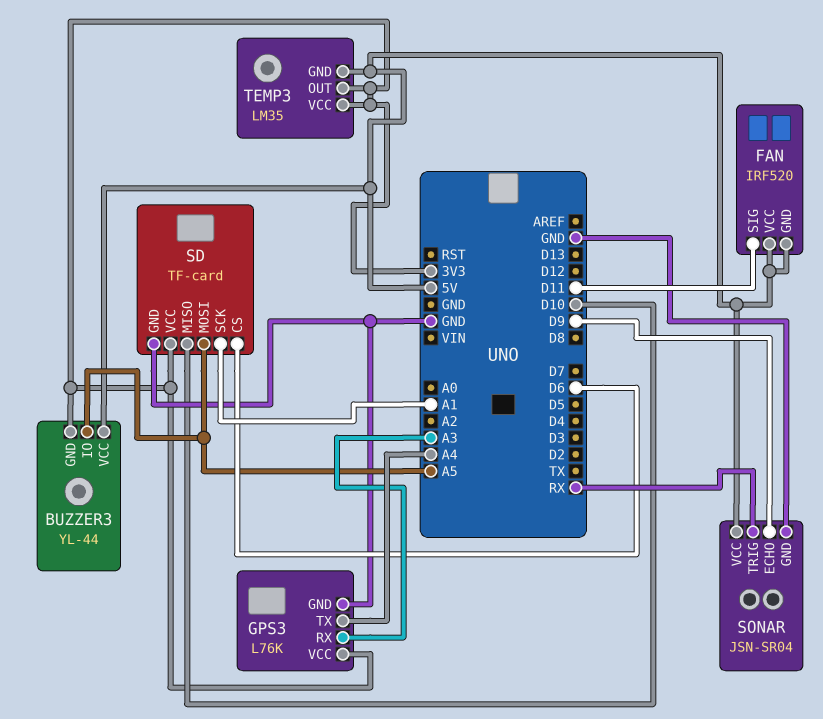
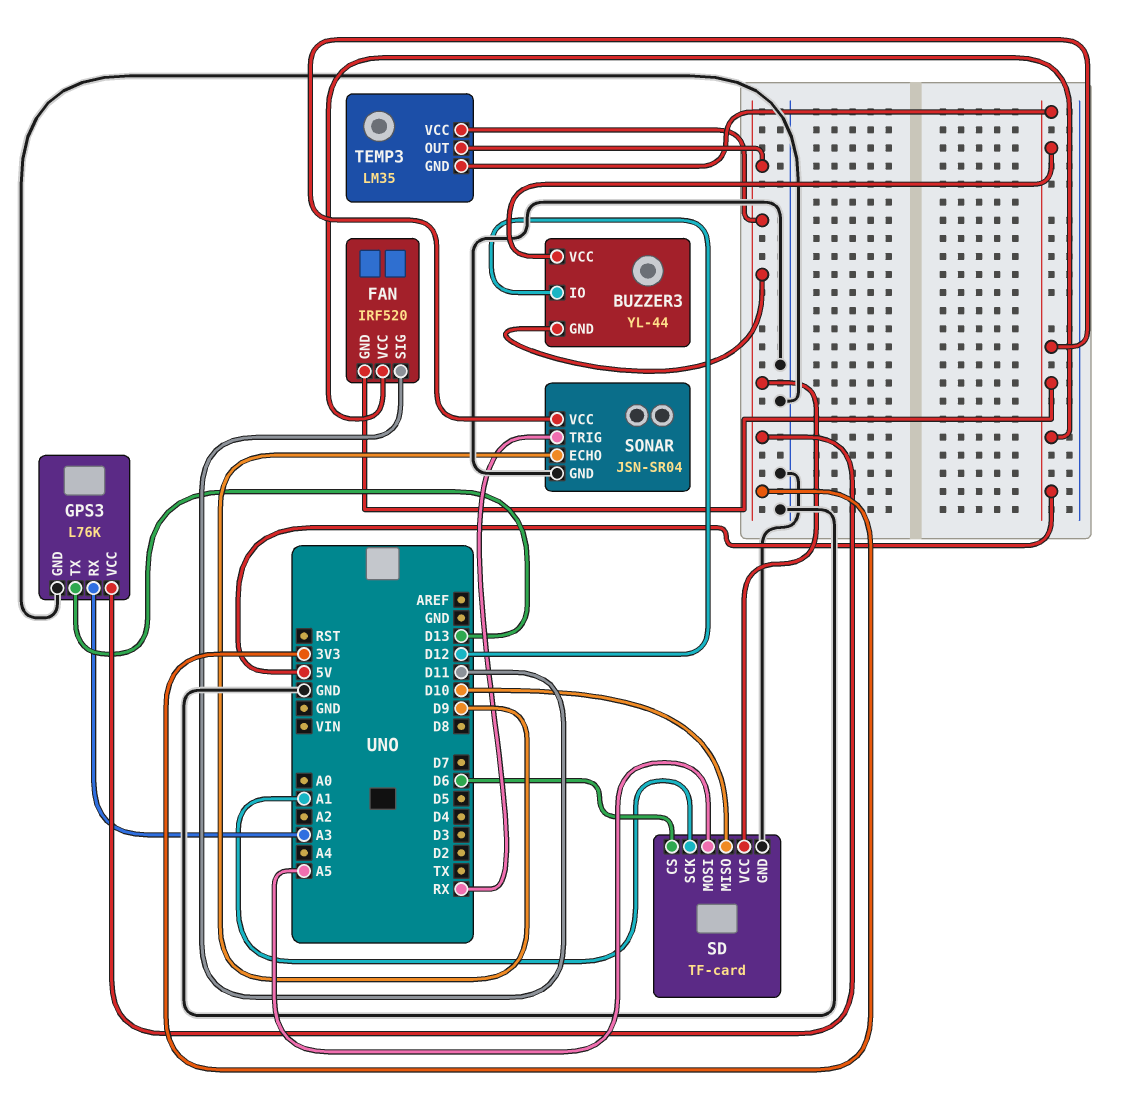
BUZZER3 pin IO: A5 -> D12
GPS3 pin TX: A4 -> D13

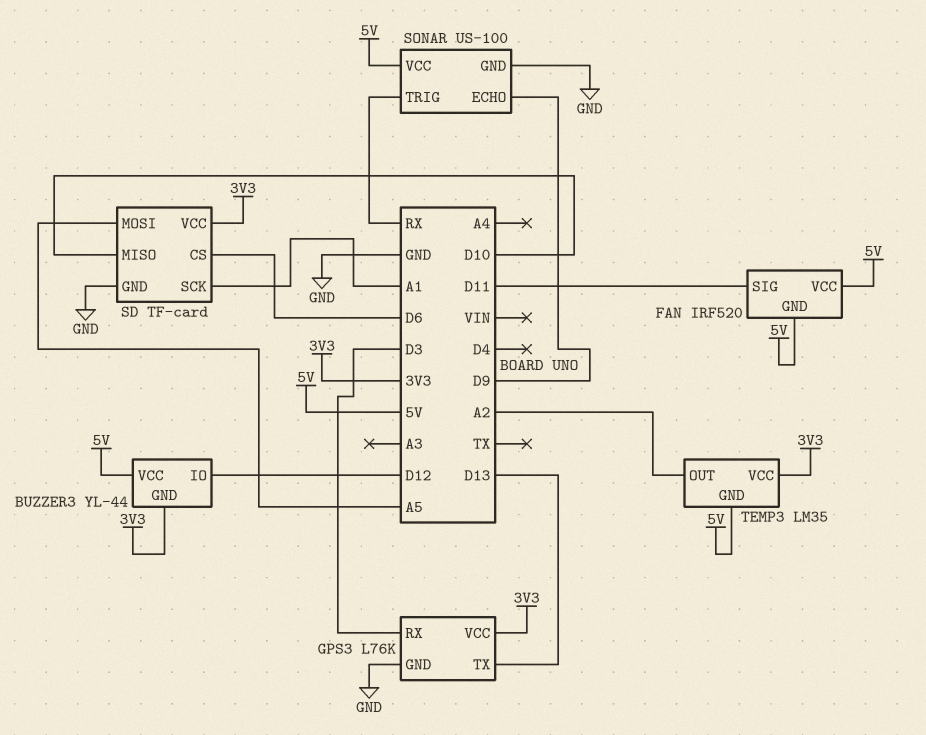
GPS3 pin RX: A3 -> D3
SONAR: JSN-SR04 -> US-100
TEMP3 pin OUT: 3V3 -> A2

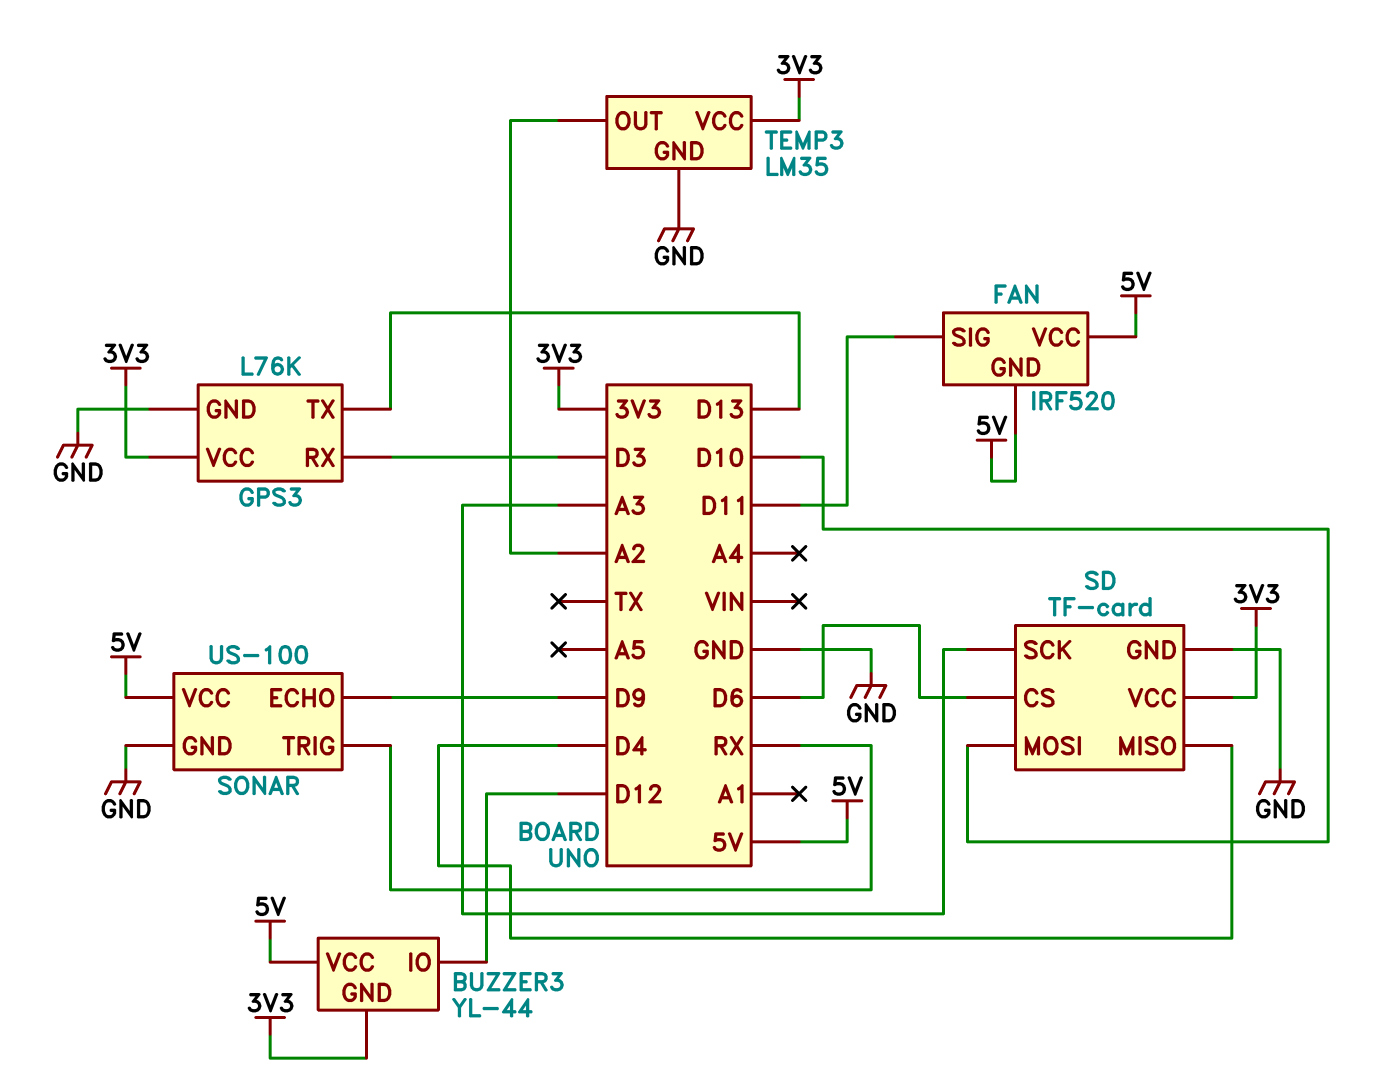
SD pin MISO: D10 -> D4
SD pin MOSI: A5 -> D10
SD pin SCK: A1 -> A3
TEMP3 pin GND: 5V -> GND

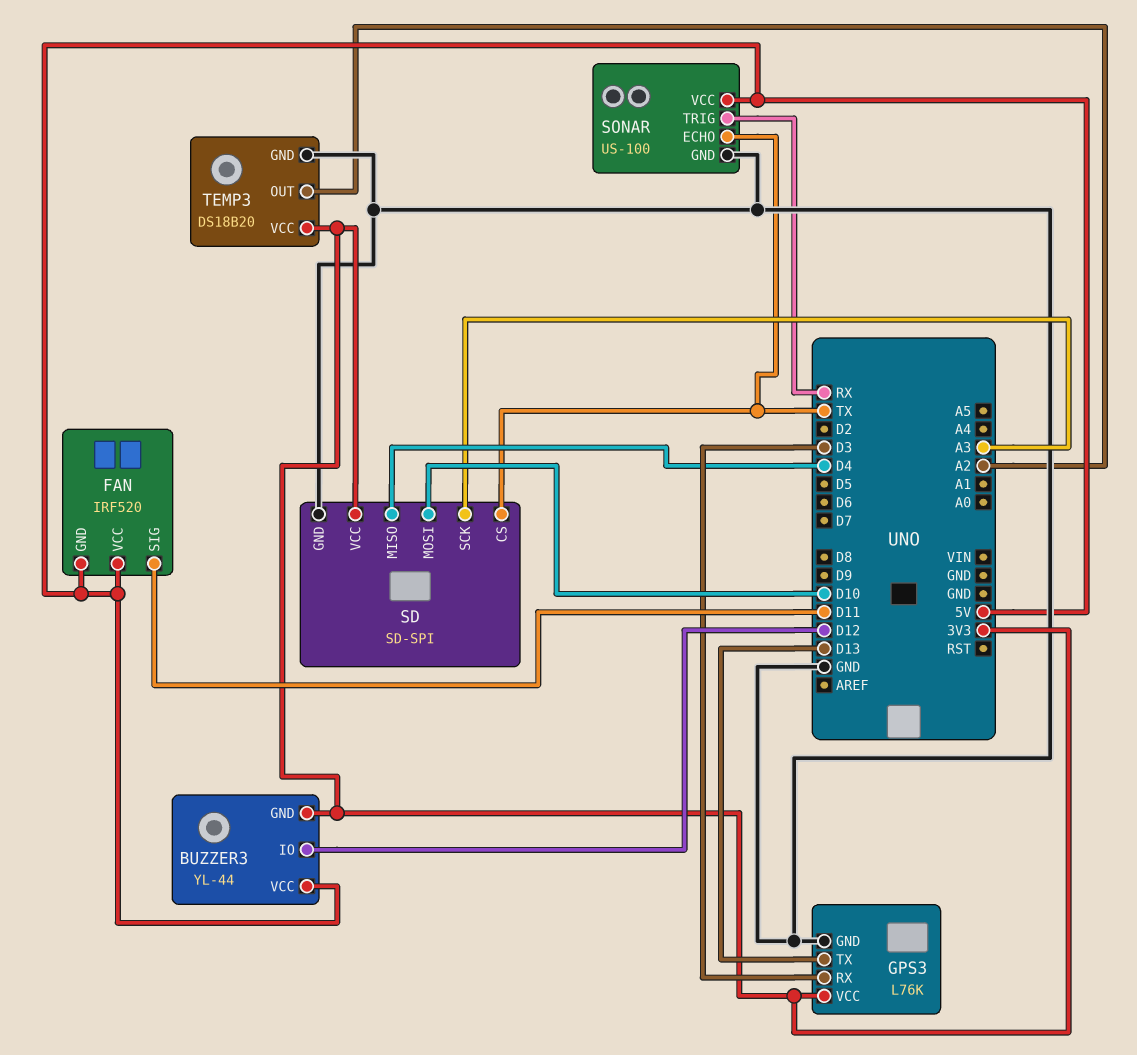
SD: TF-card -> SD-SPI
SD pin CS: D6 -> TX
SONAR pin ECHO: D9 -> TX
TEMP3: LM35 -> DS18B20

